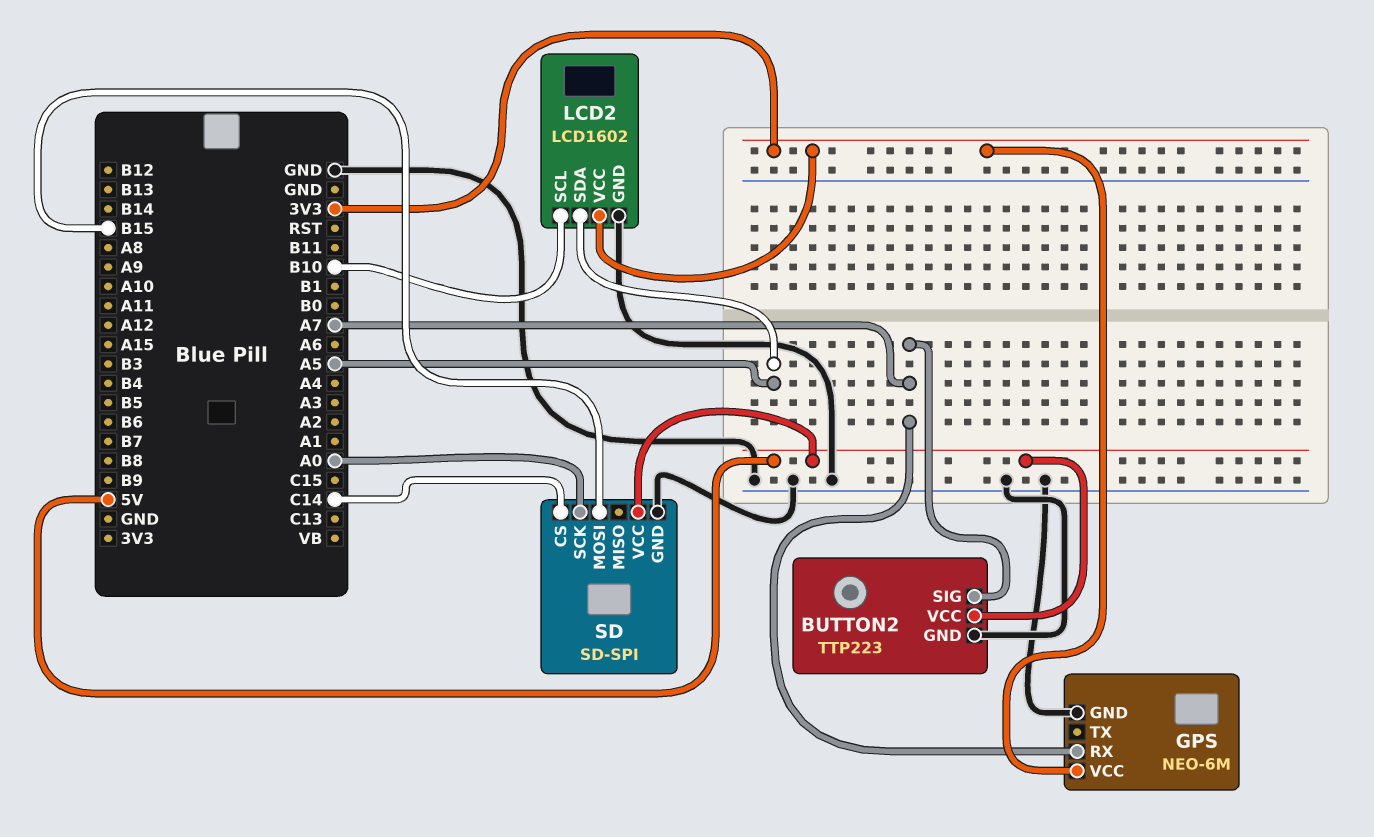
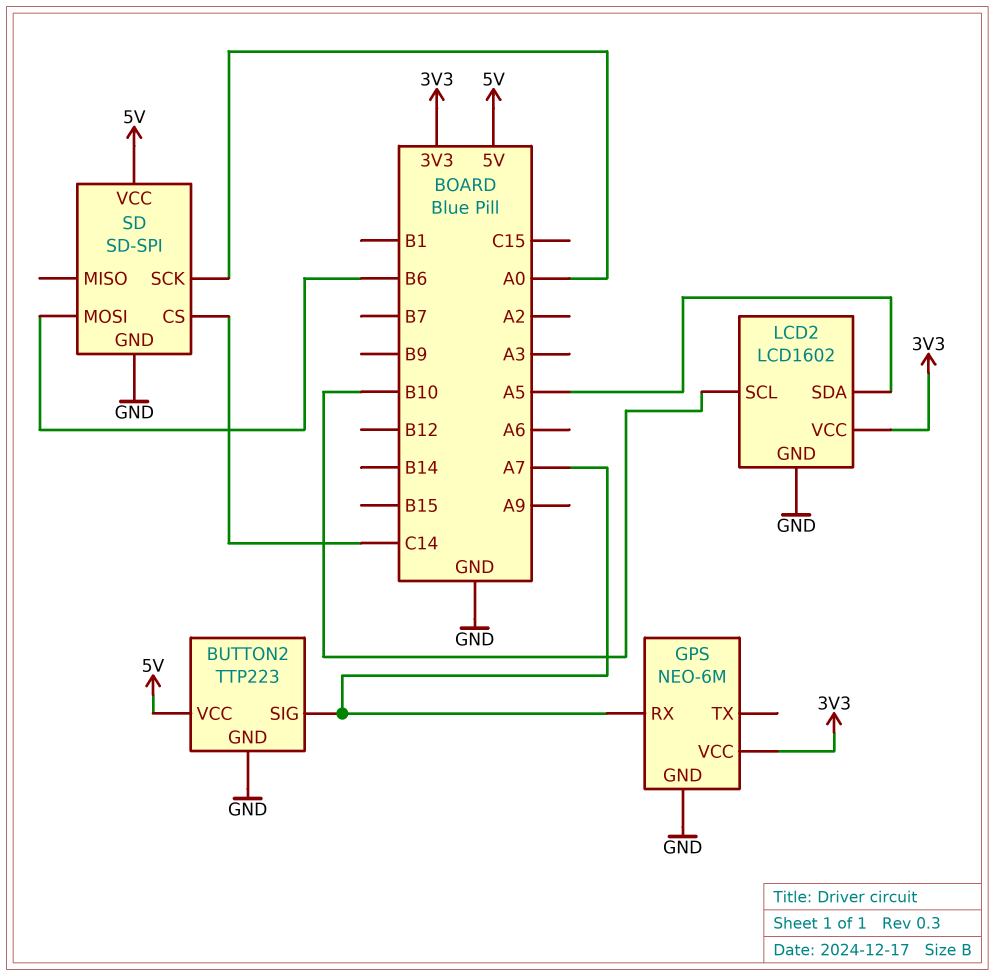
SD pin MOSI: B15 -> B6

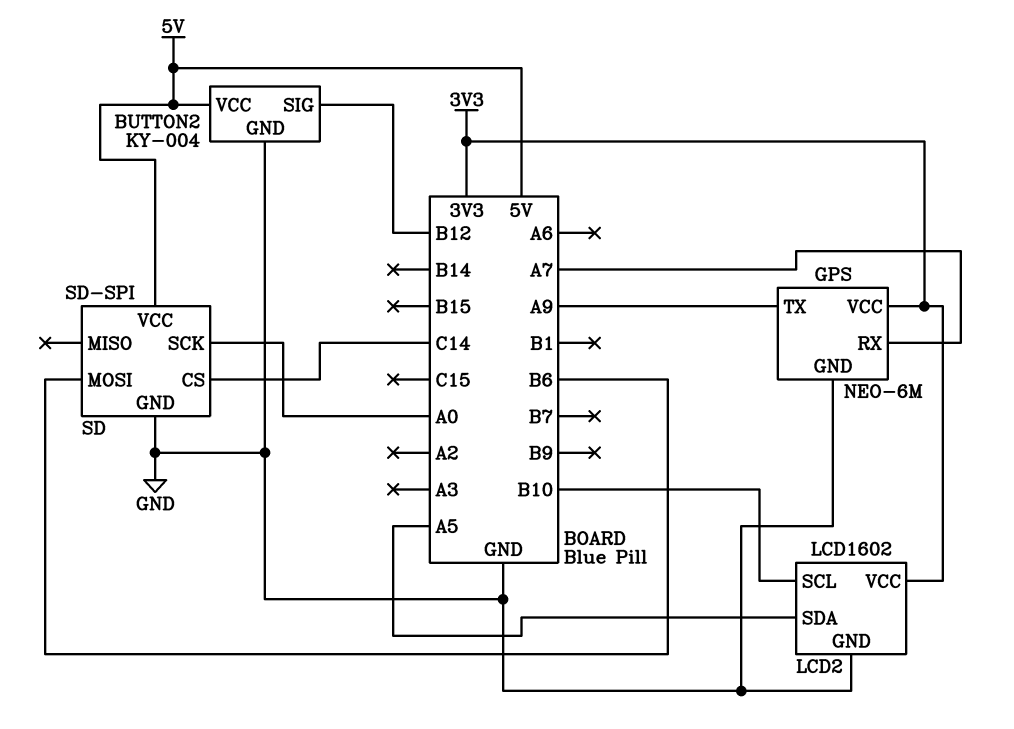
BUTTON2: TTP223 -> KY-004
BUTTON2 pin SIG: A7 -> B12
GPS pin TX: none -> A9

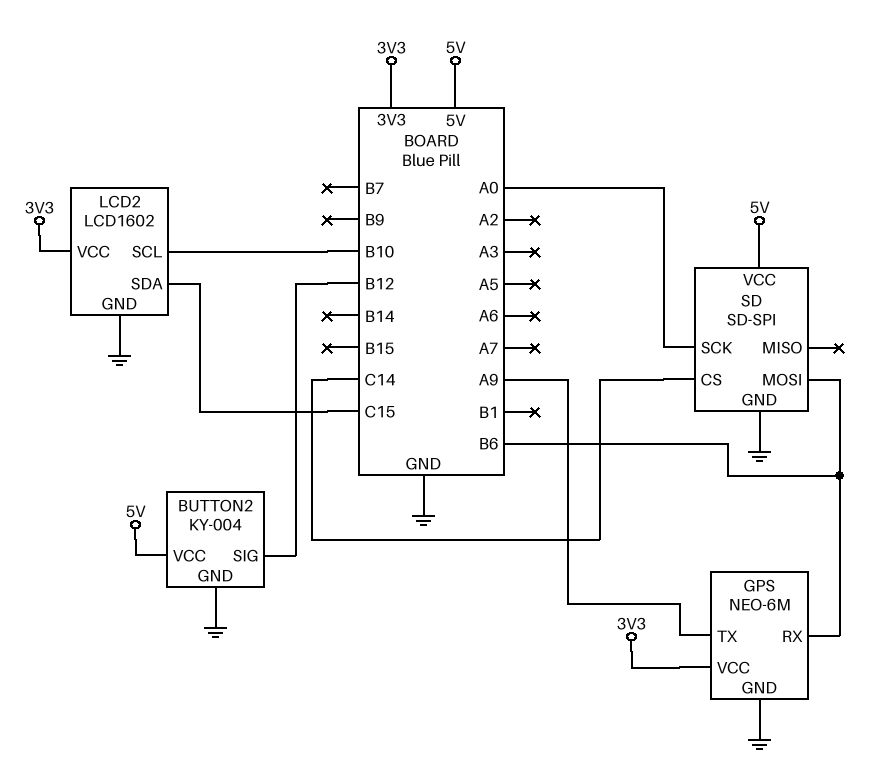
GPS pin RX: A7 -> B6
LCD2 pin SDA: A5 -> C15

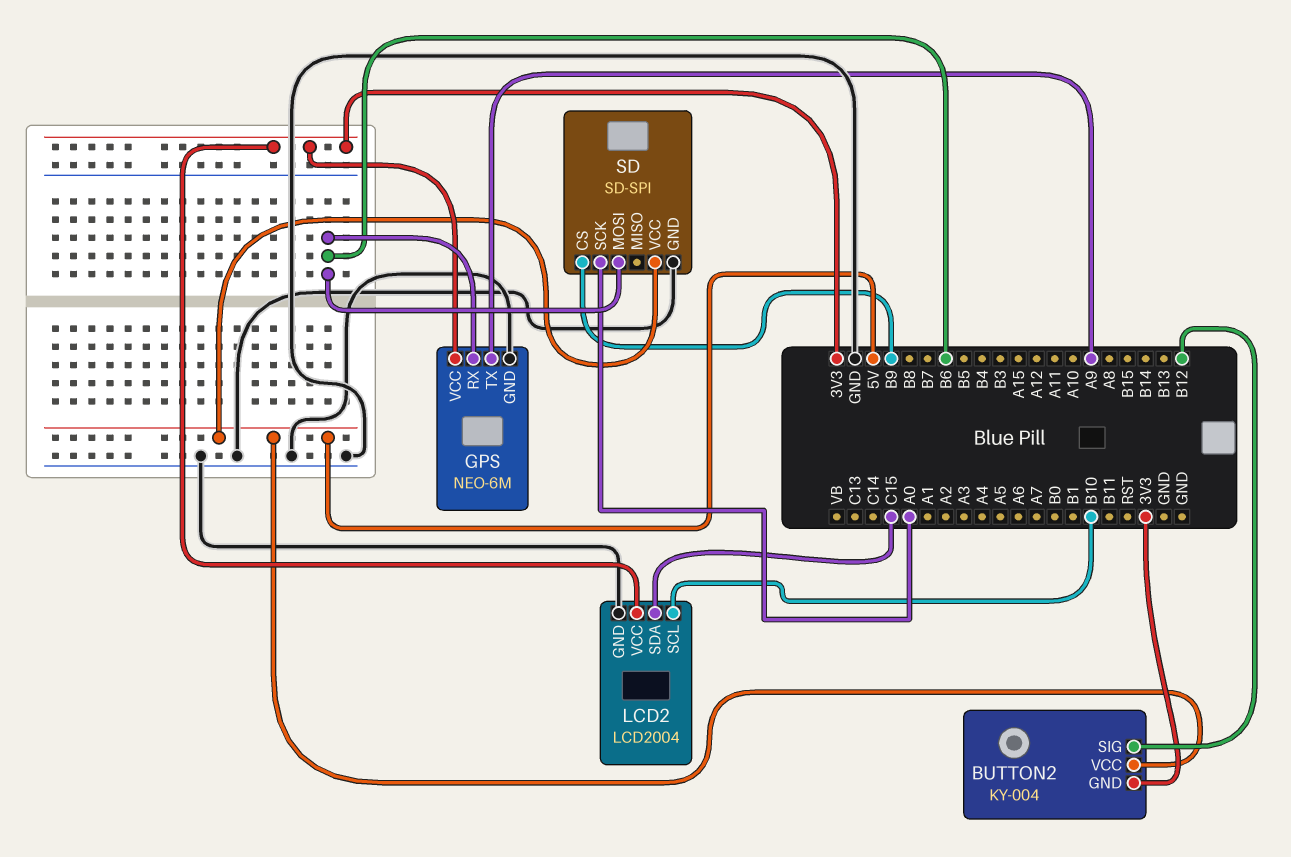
BUTTON2 pin GND: GND -> 3V3
LCD2: LCD1602 -> LCD2004
SD pin CS: C14 -> B9

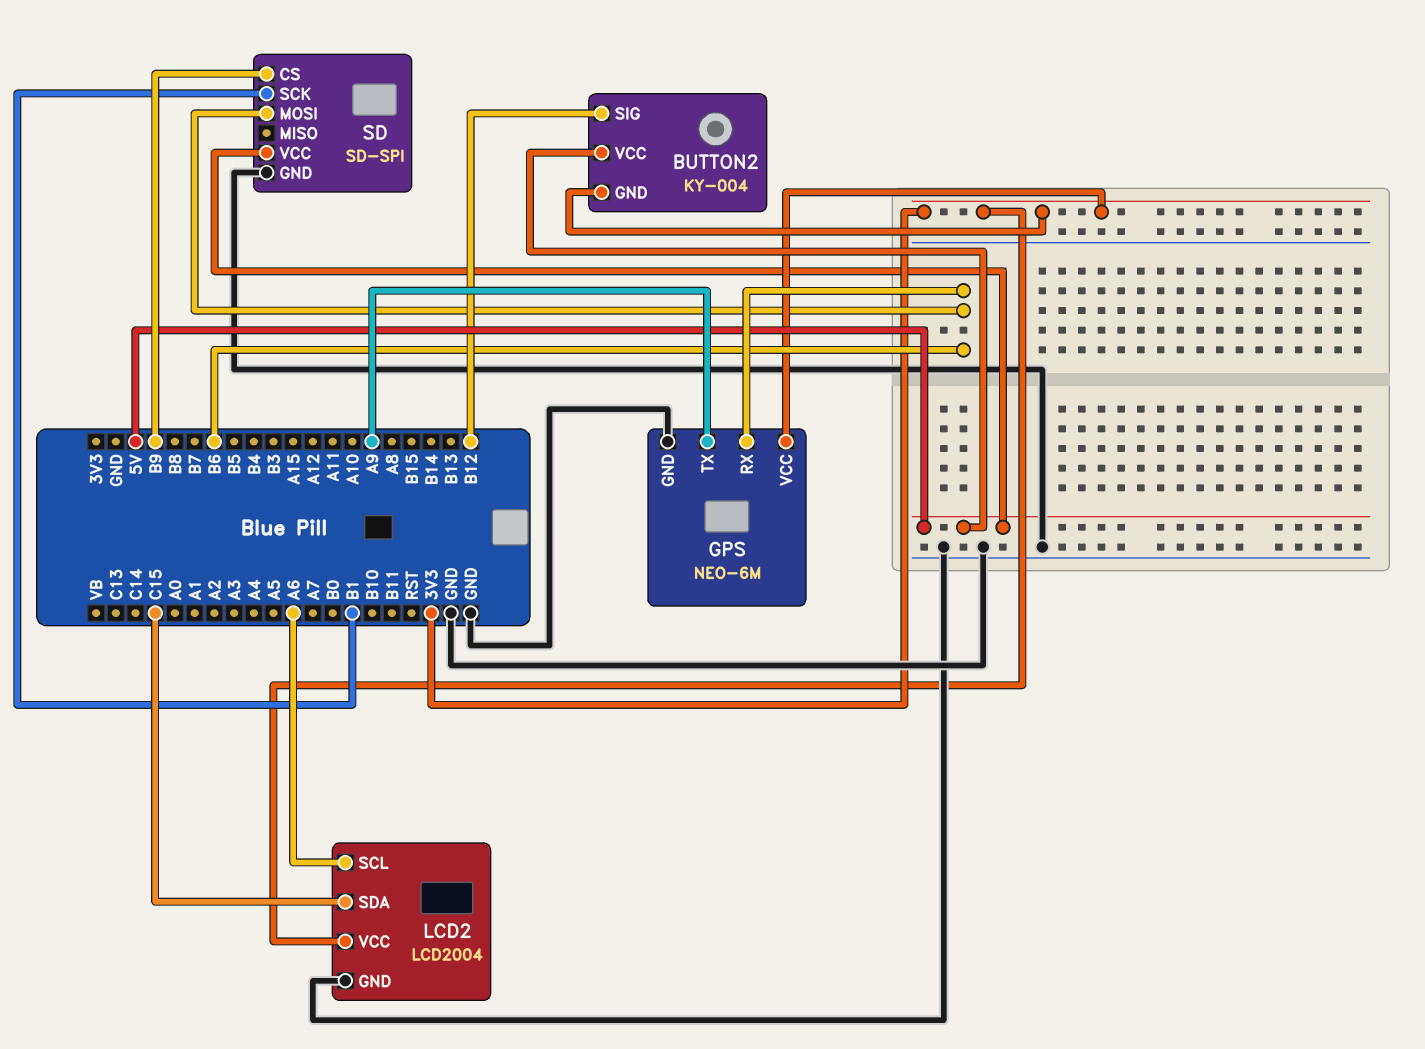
LCD2 pin SCL: B10 -> A6
SD pin SCK: A0 -> B1

